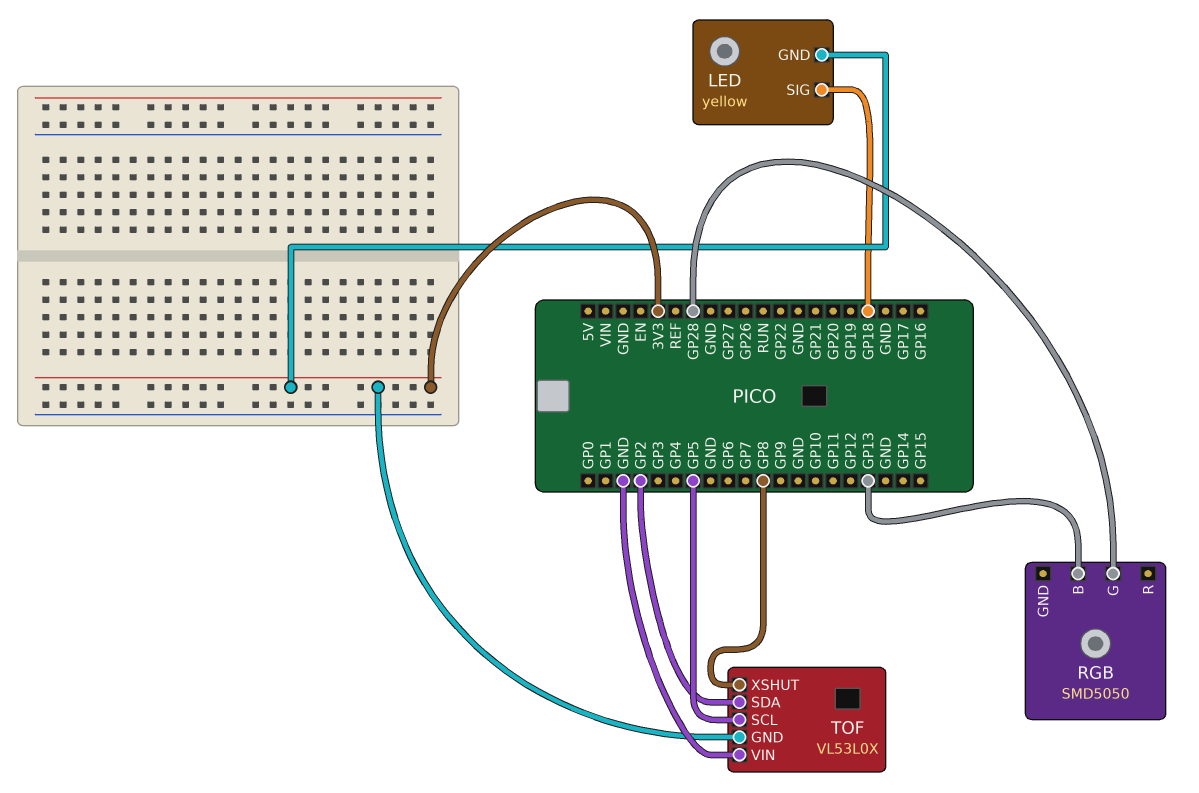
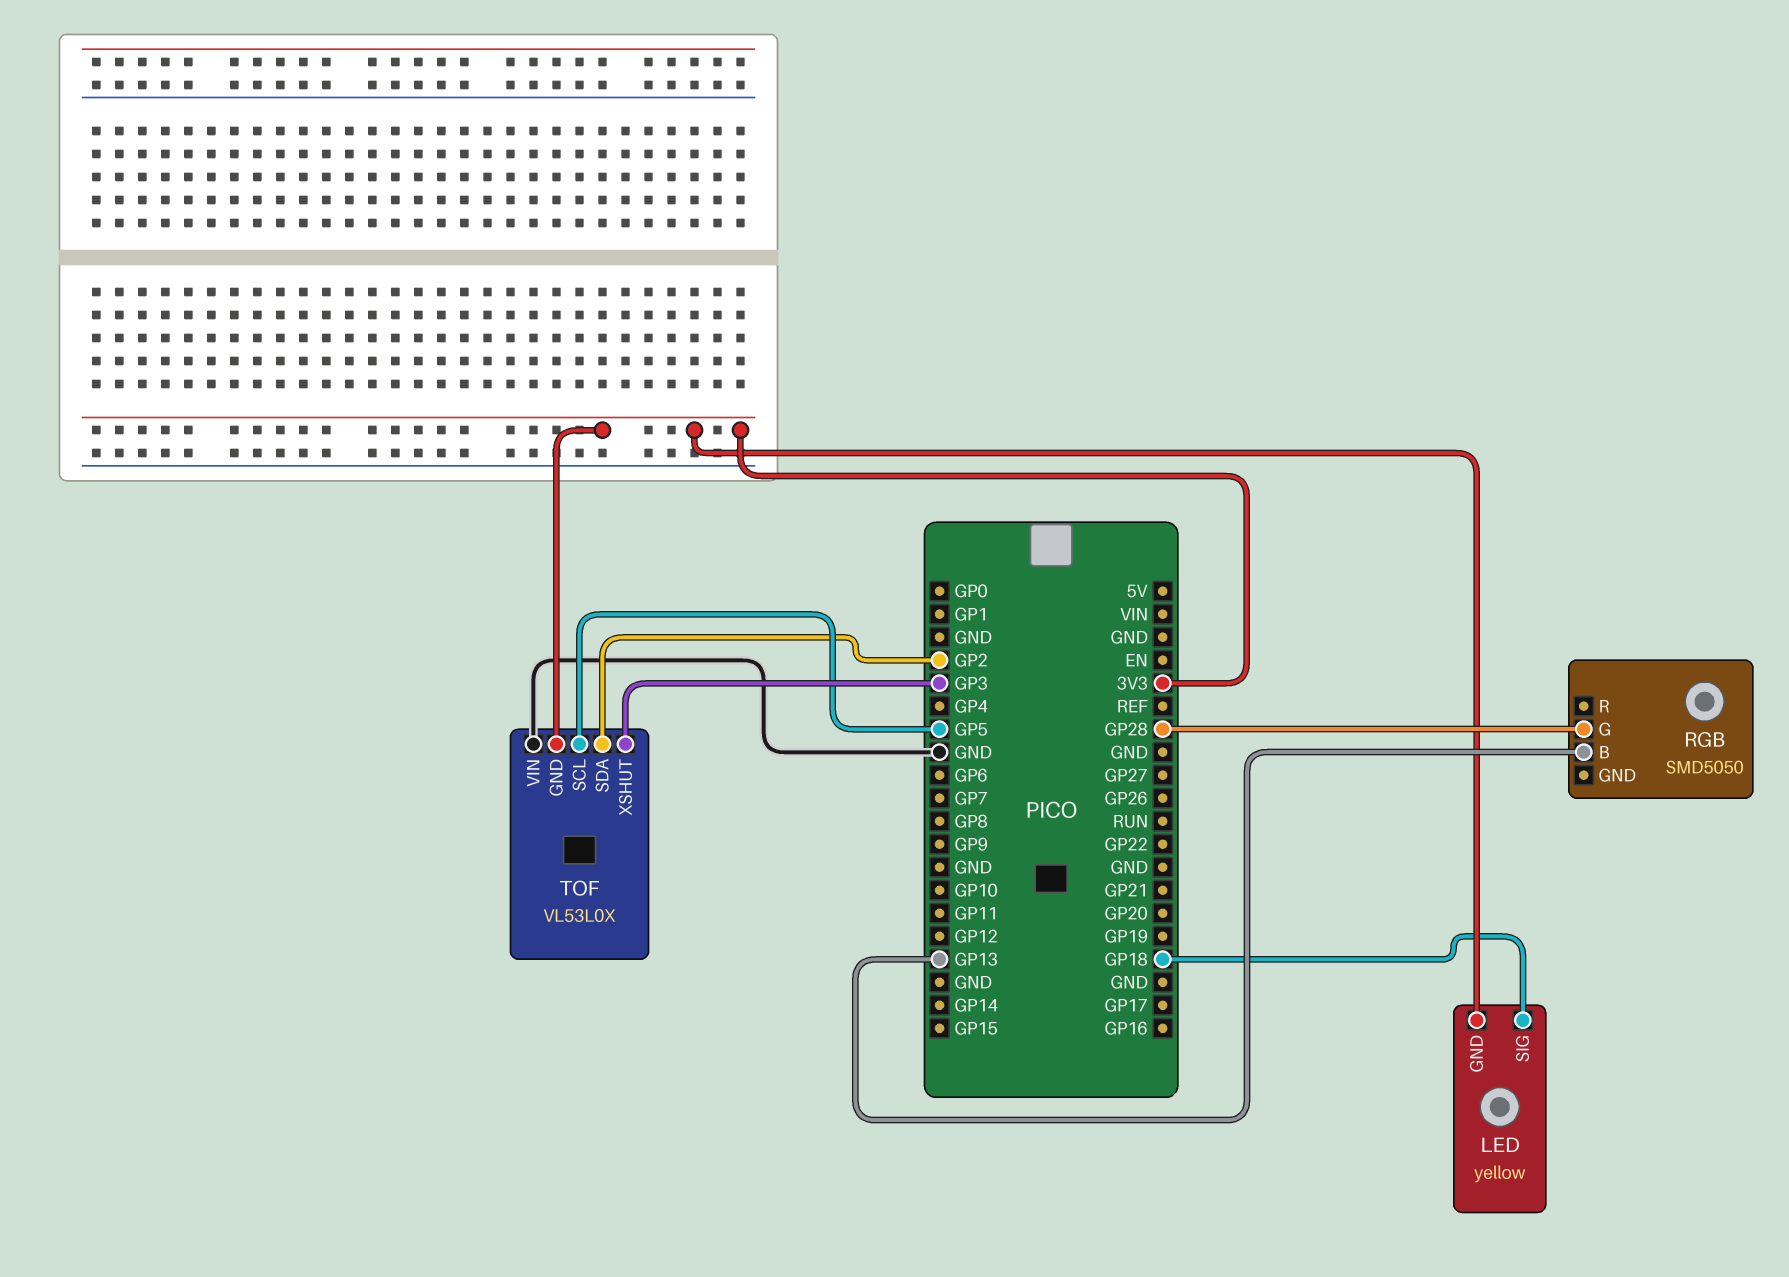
TOF pin XSHUT: GP8 -> GP3

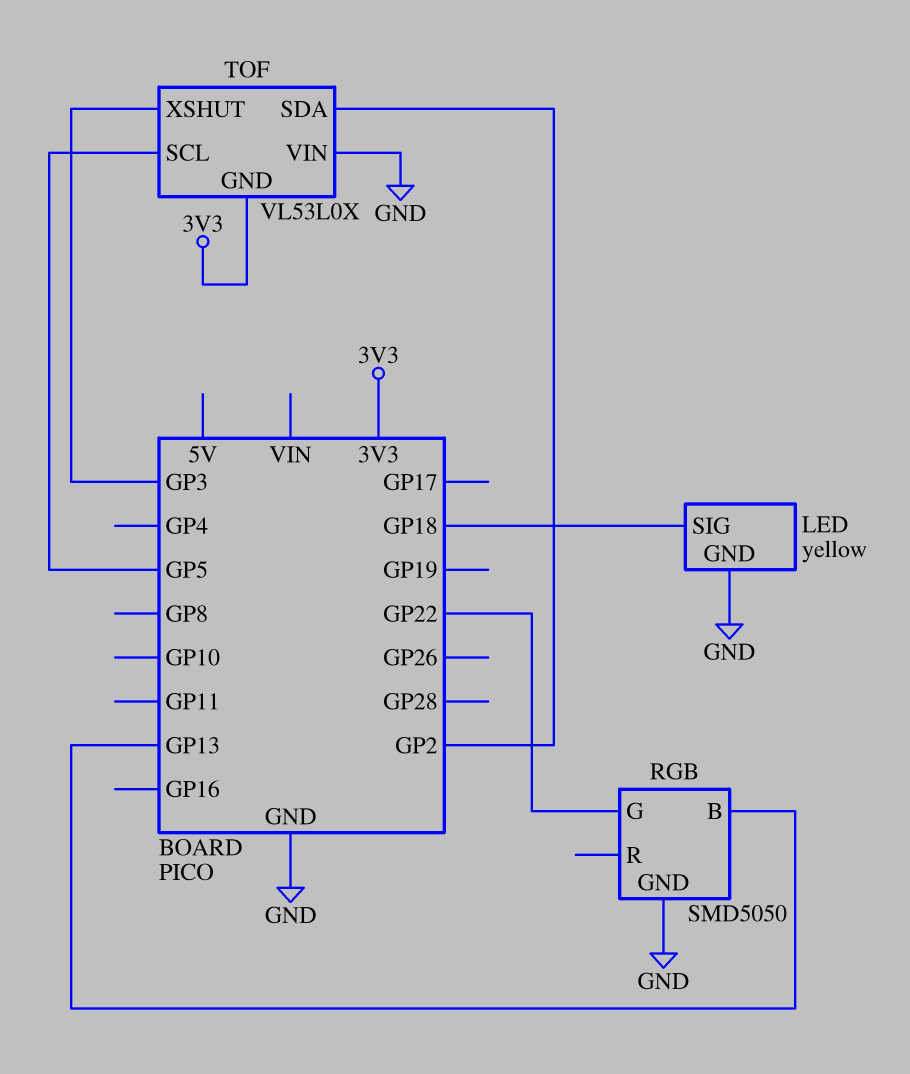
LED pin GND: 3V3 -> GND
RGB pin G: GP28 -> GP22
RGB pin GND: none -> GND

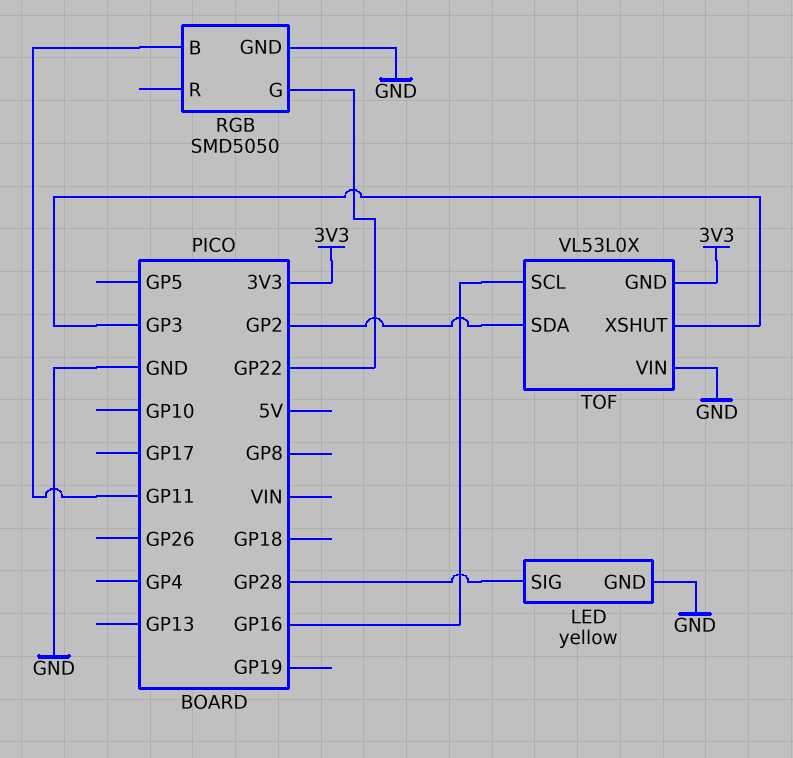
LED pin SIG: GP18 -> GP28
RGB pin B: GP13 -> GP11
TOF pin SCL: GP5 -> GP16

